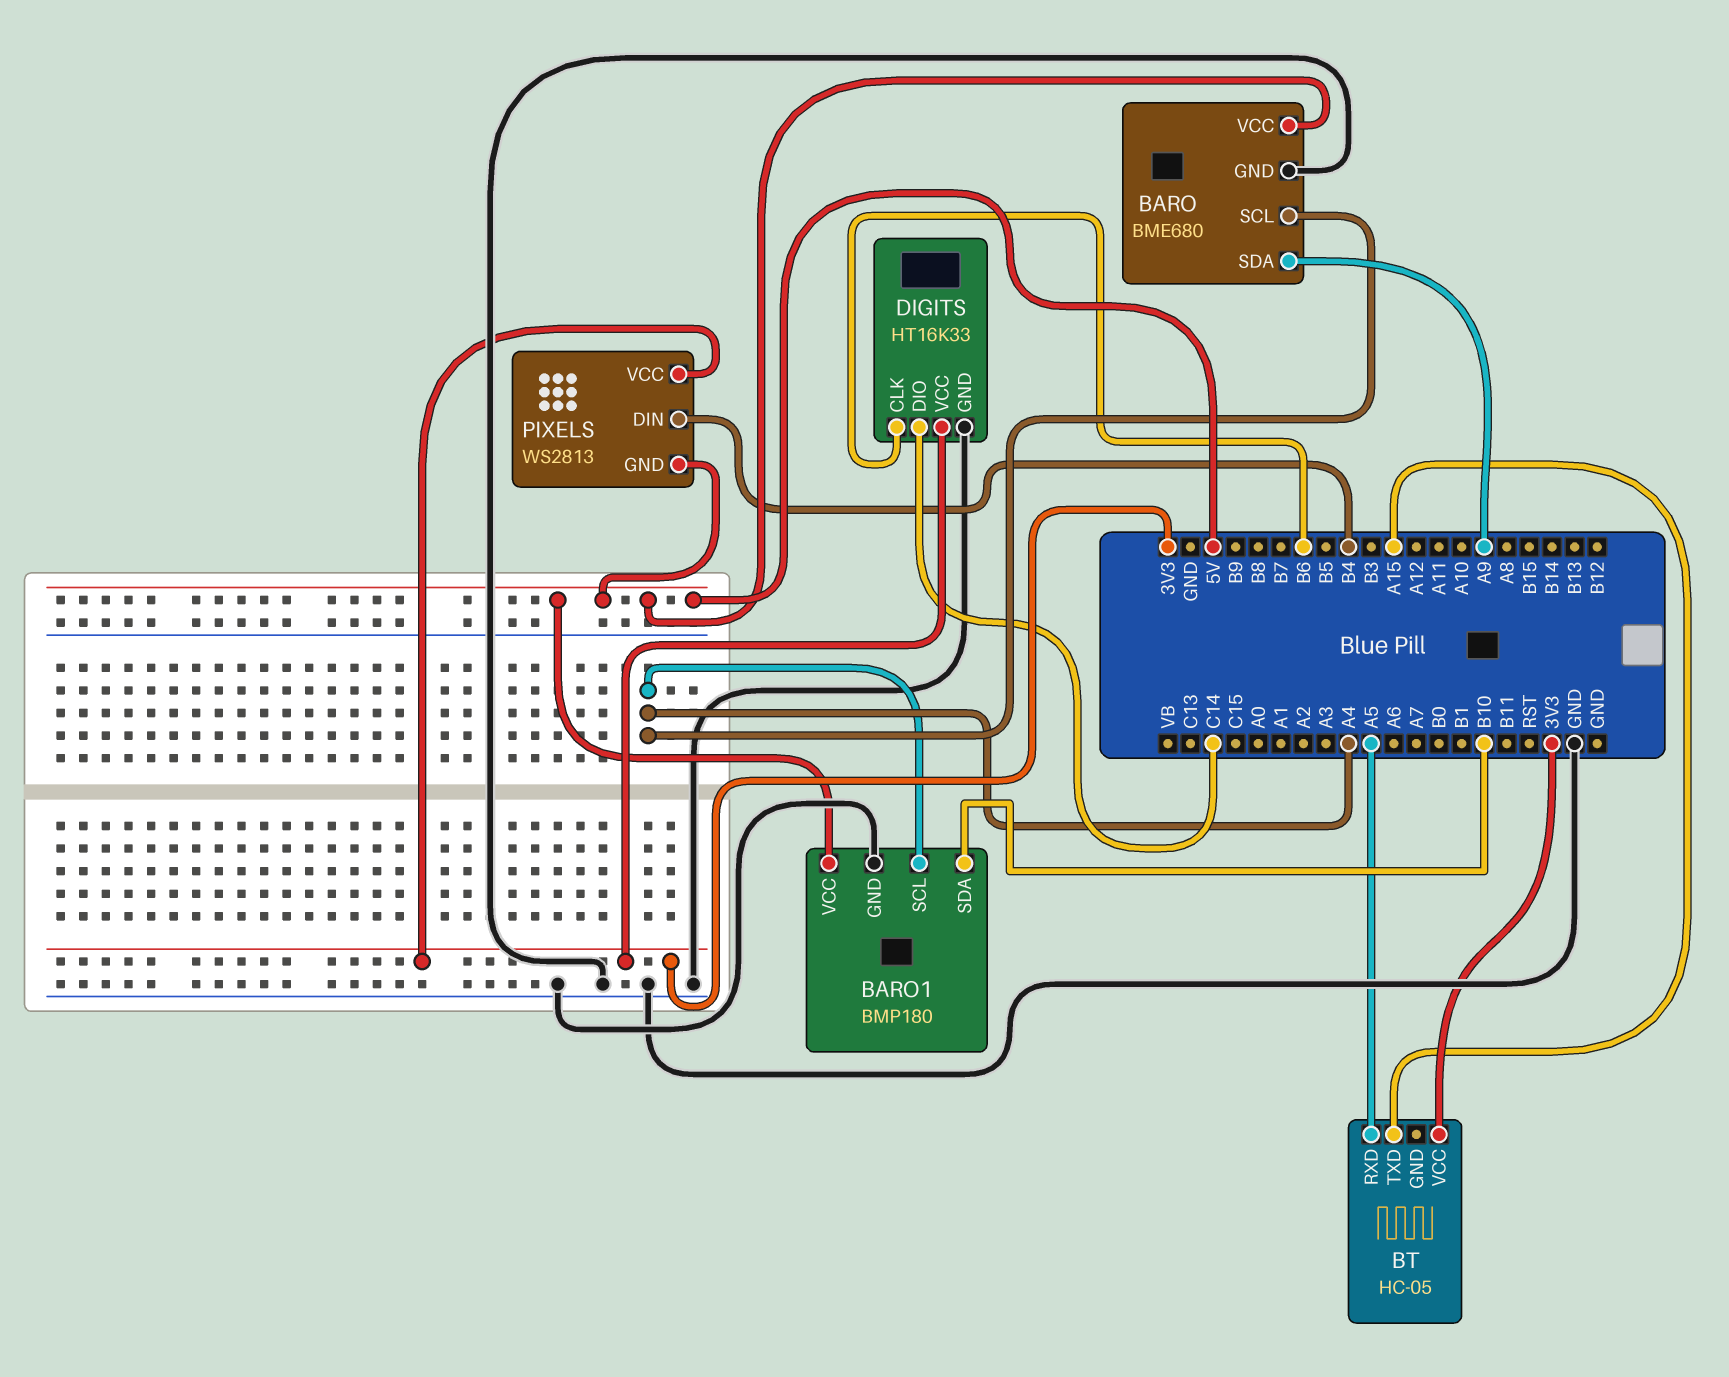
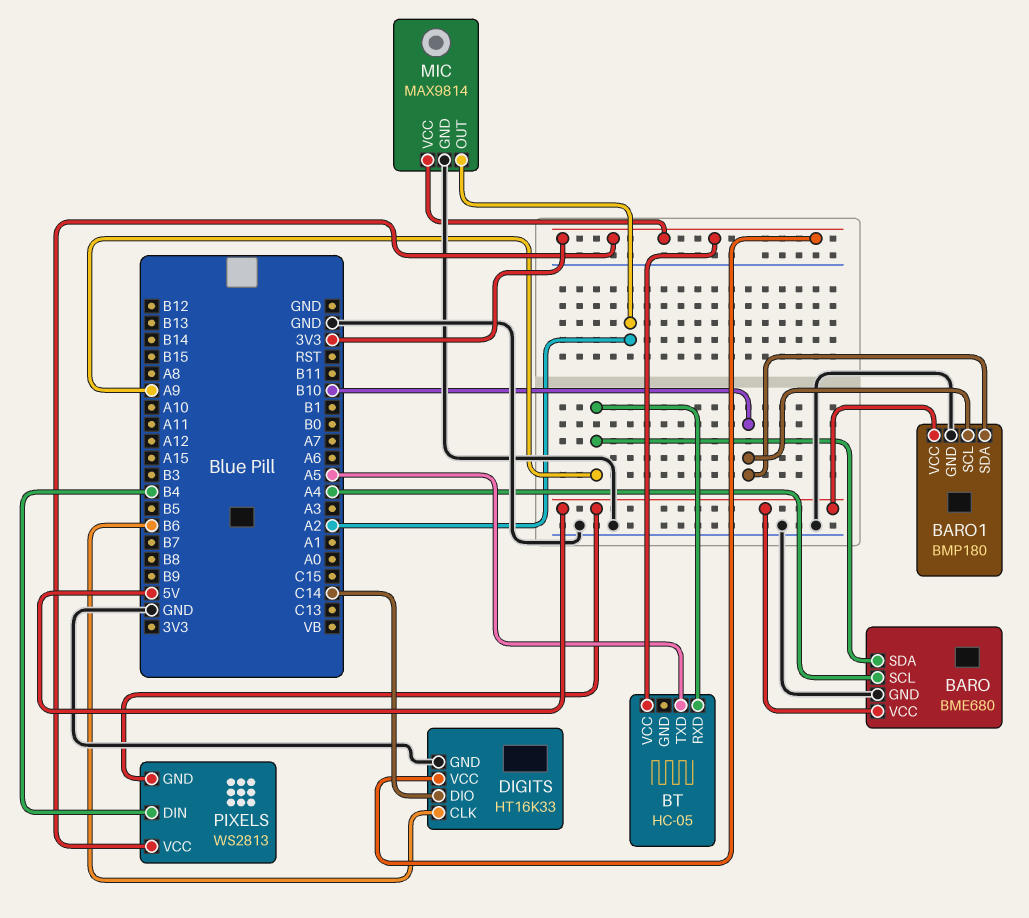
BARO1 pin SCL: A4 -> B10
BT pin RXD: A5 -> A9
BT pin TXD: A15 -> A5
MIC: none -> MAX9814
MIC pin GND: none -> GND
MIC pin OUT: none -> A2
MIC pin VCC: none -> 3V3

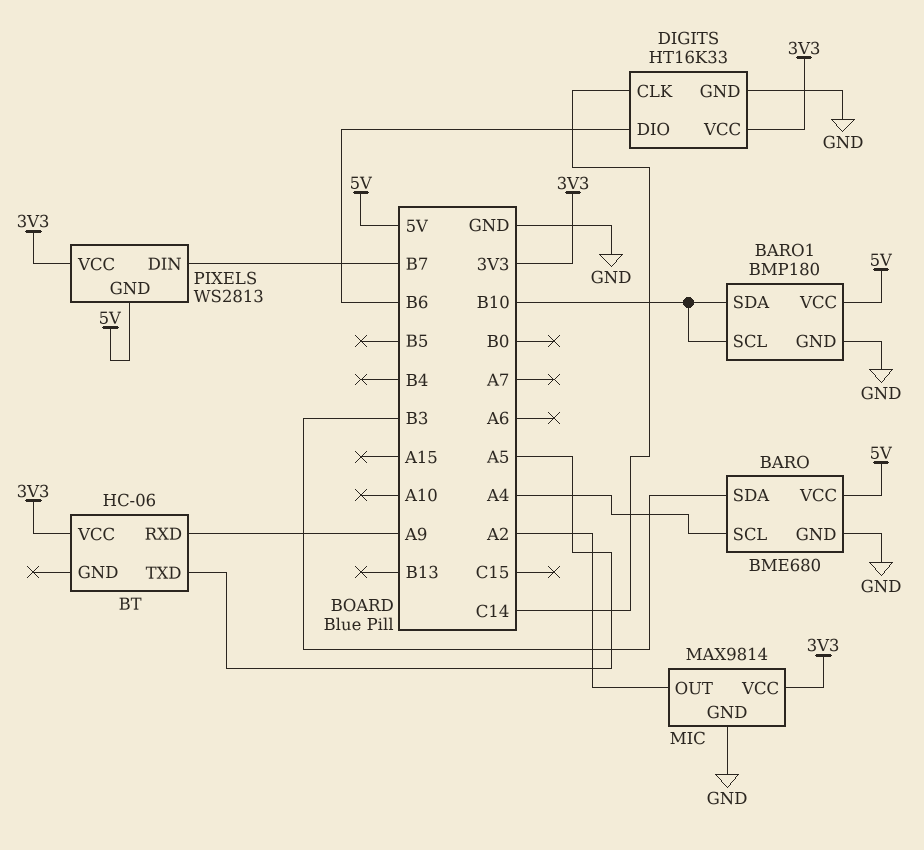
BARO pin SDA: A9 -> B3
BT: HC-05 -> HC-06
DIGITS pin CLK: B6 -> C14
DIGITS pin DIO: C14 -> B6
PIXELS pin DIN: B4 -> B7

